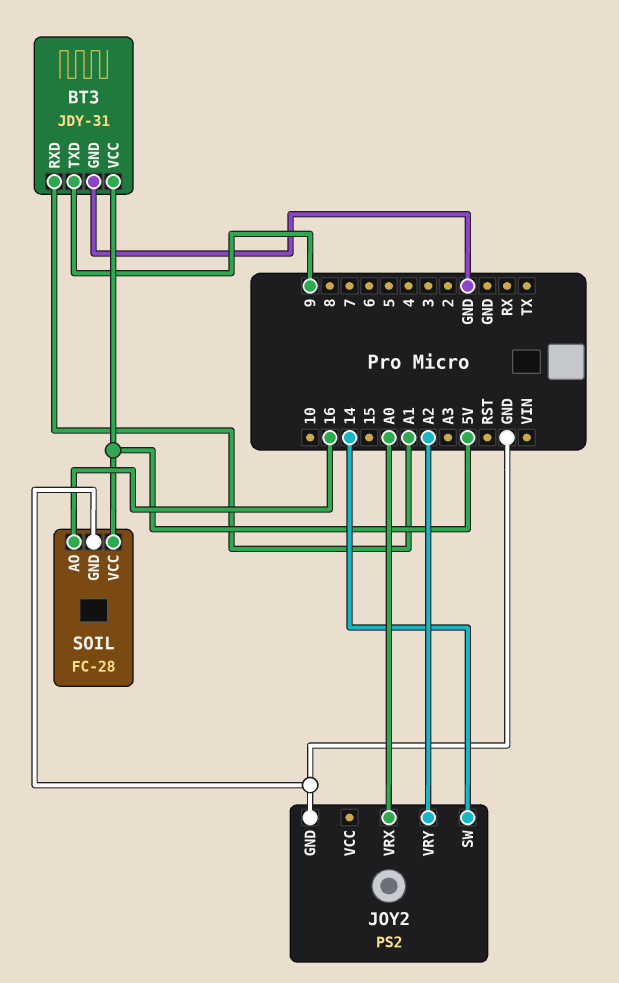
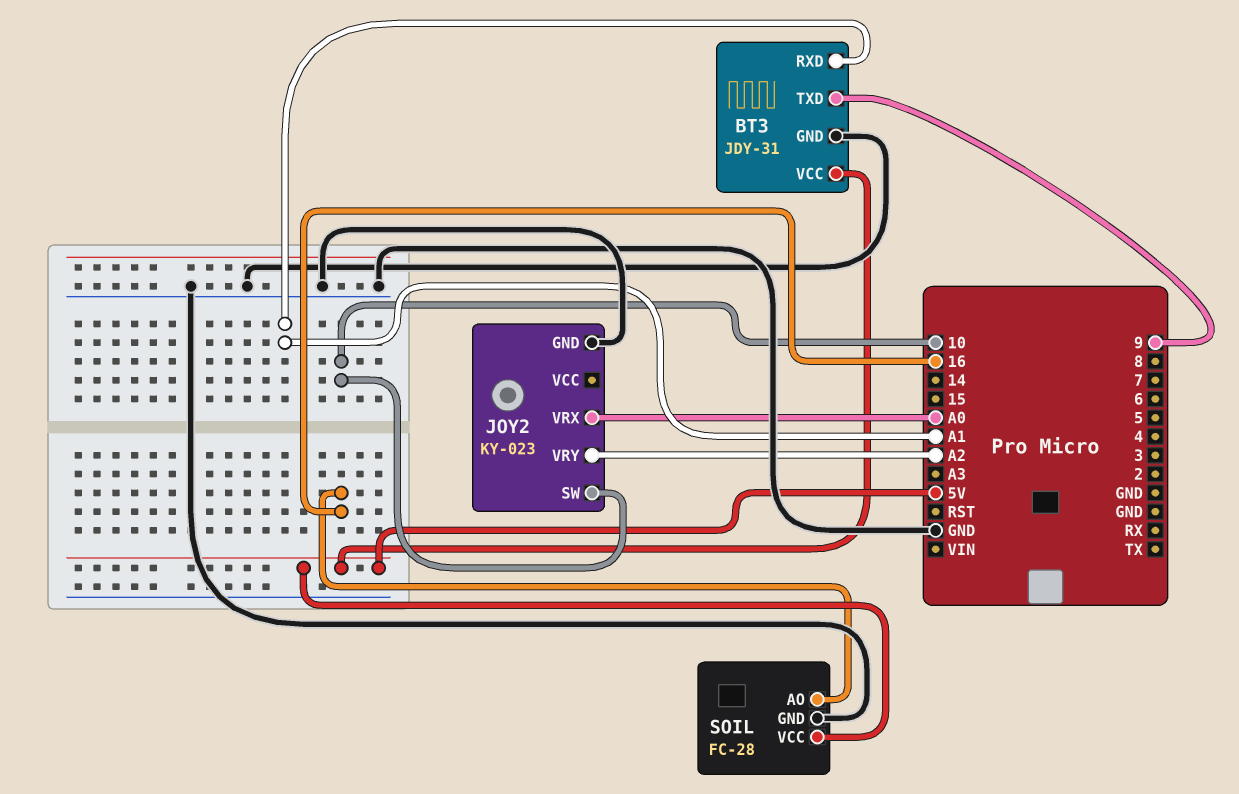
JOY2: PS2 -> KY-023
JOY2 pin SW: 14 -> 10

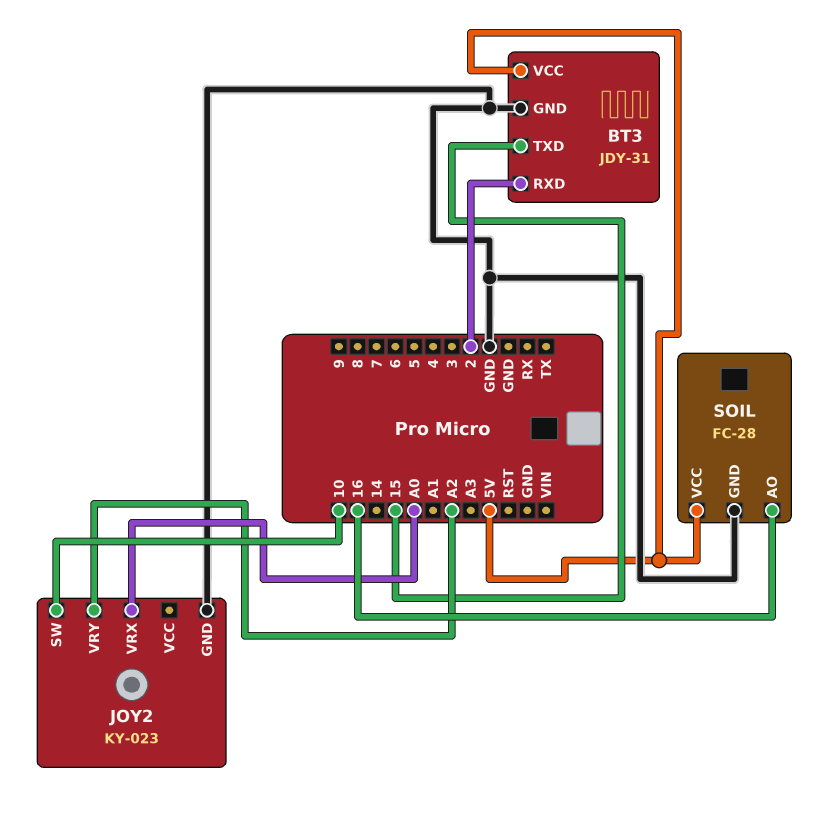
BT3 pin RXD: A1 -> 2
BT3 pin TXD: 9 -> 15

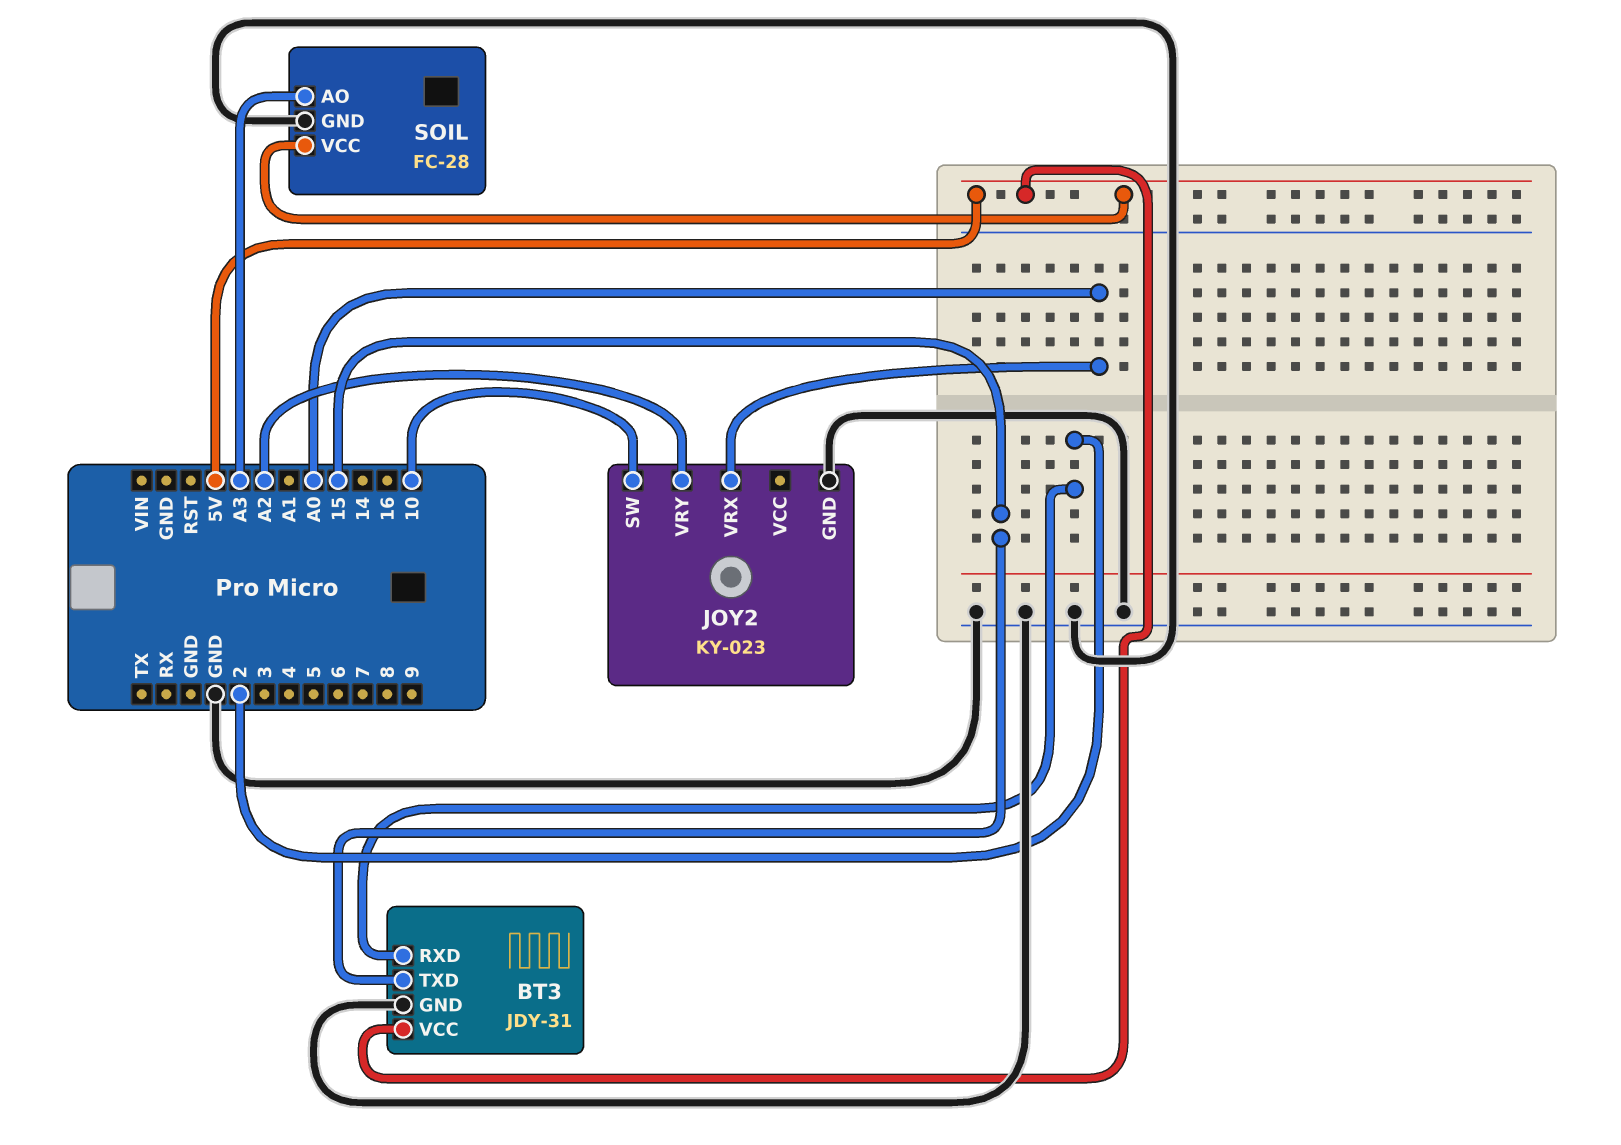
SOIL pin AO: 16 -> A3

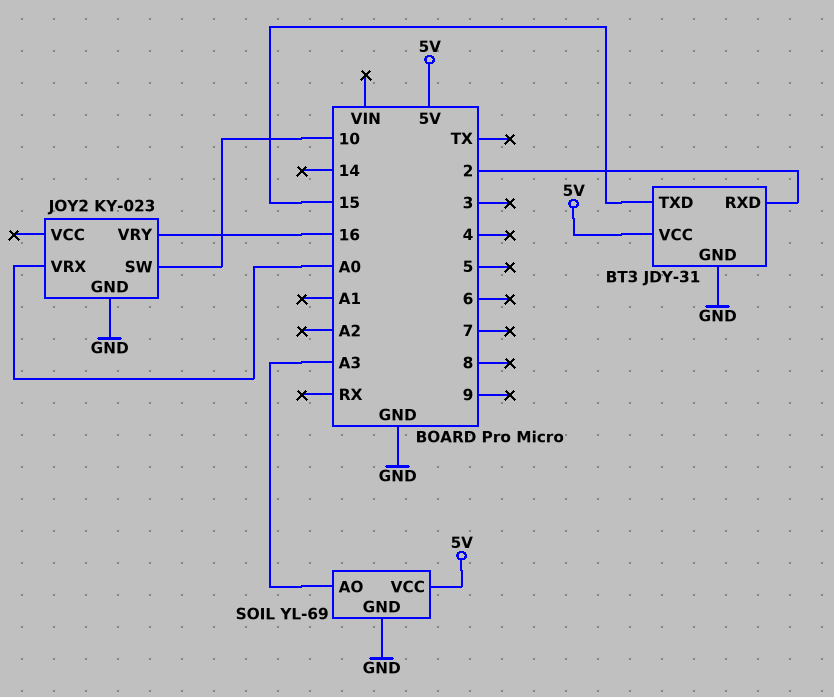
JOY2 pin VRY: A2 -> 16
SOIL: FC-28 -> YL-69

